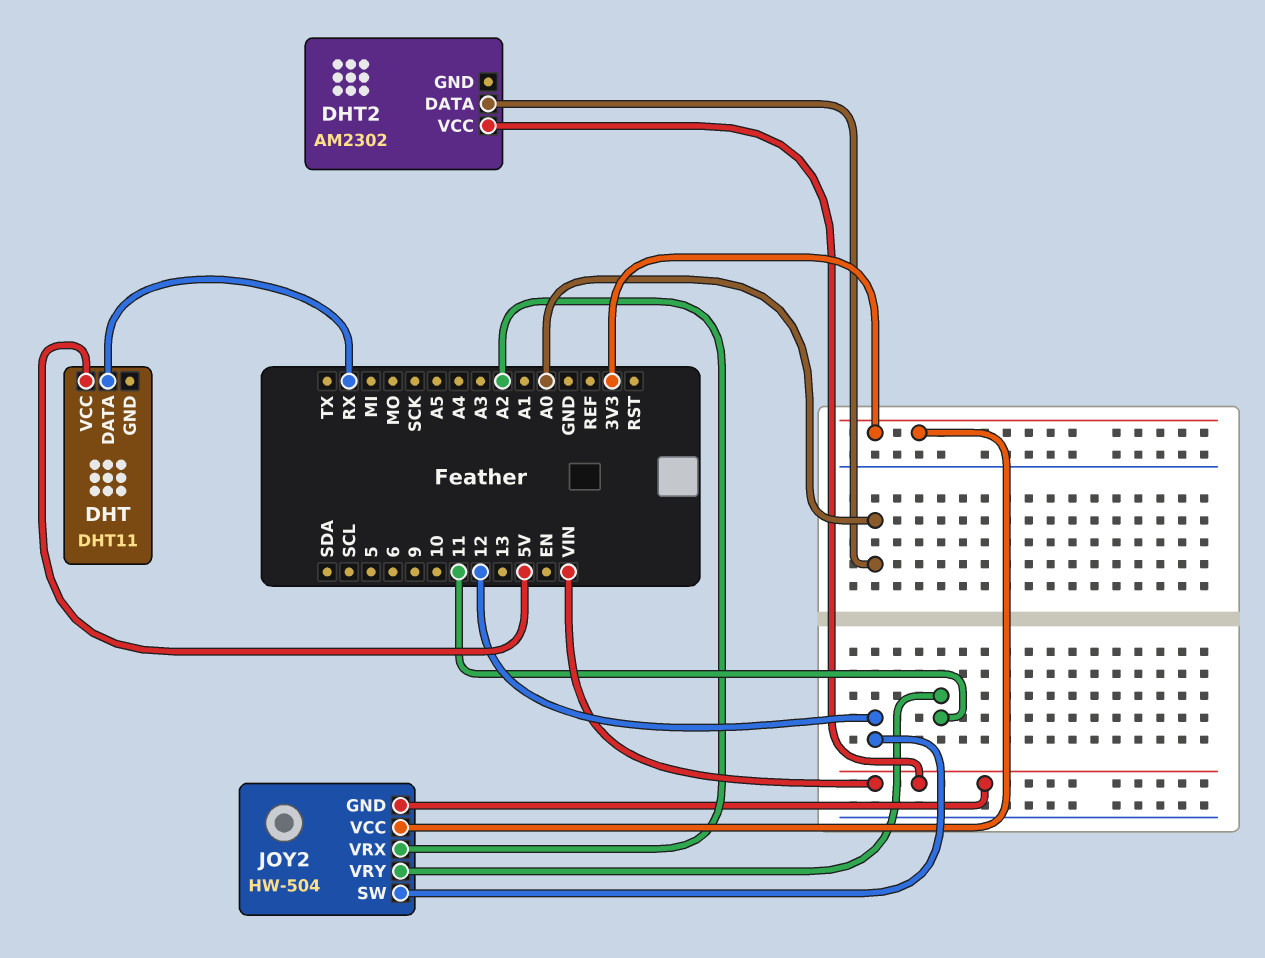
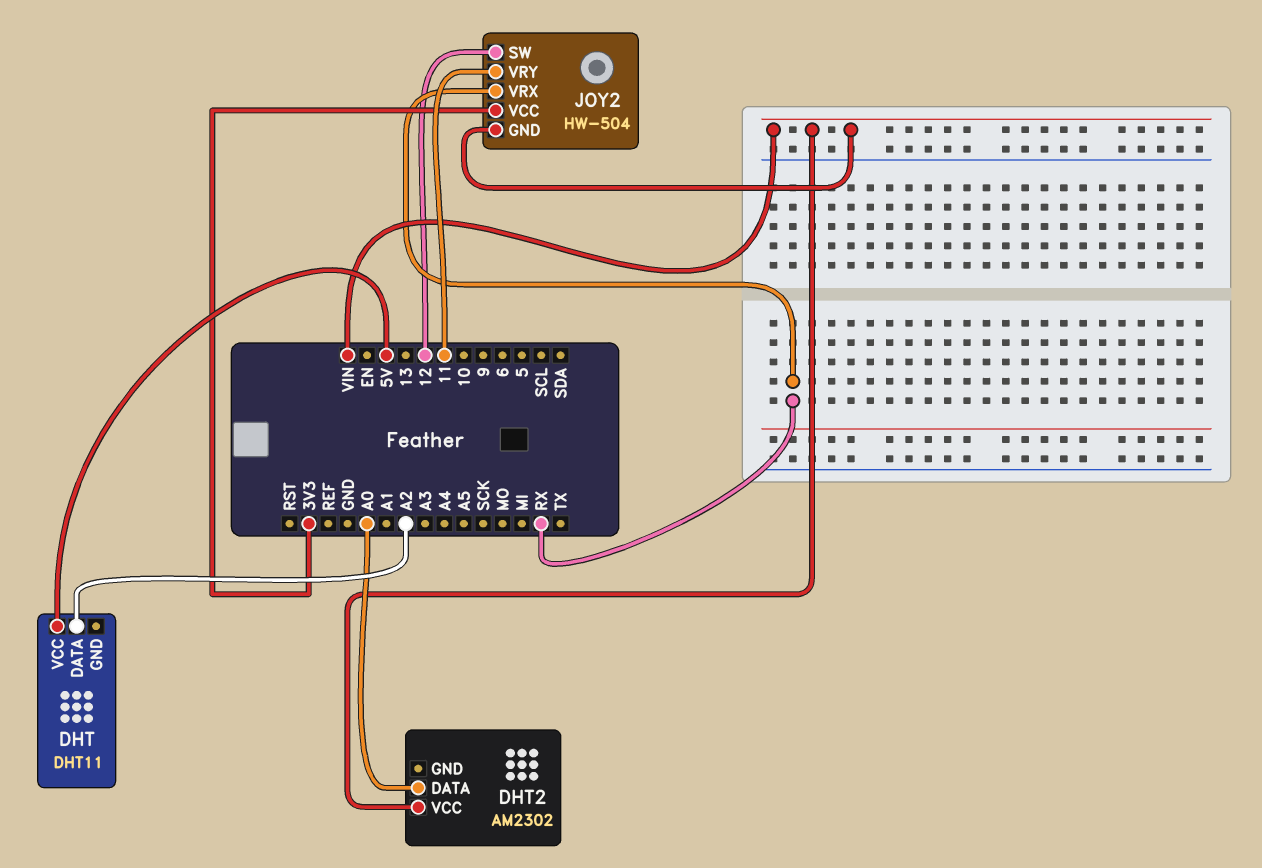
DHT pin DATA: RX -> A2
JOY2 pin VRX: A2 -> RX

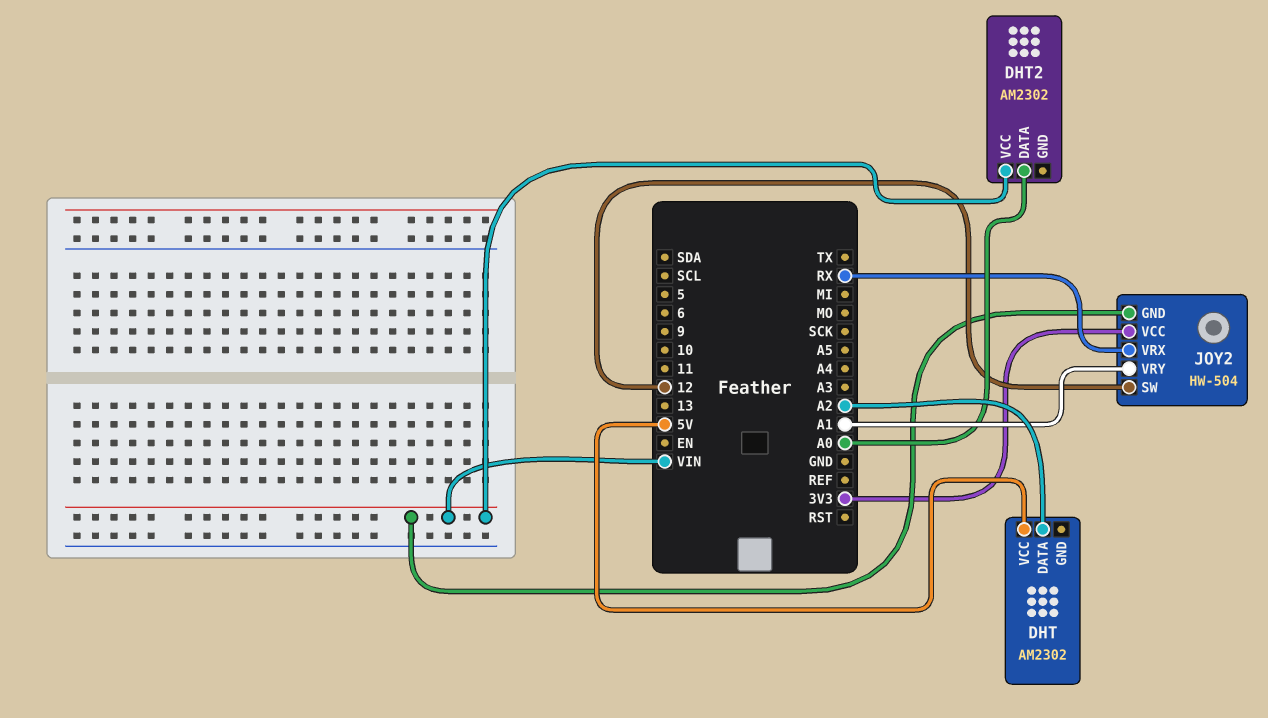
DHT: DHT11 -> AM2302
JOY2 pin VRY: 11 -> A1

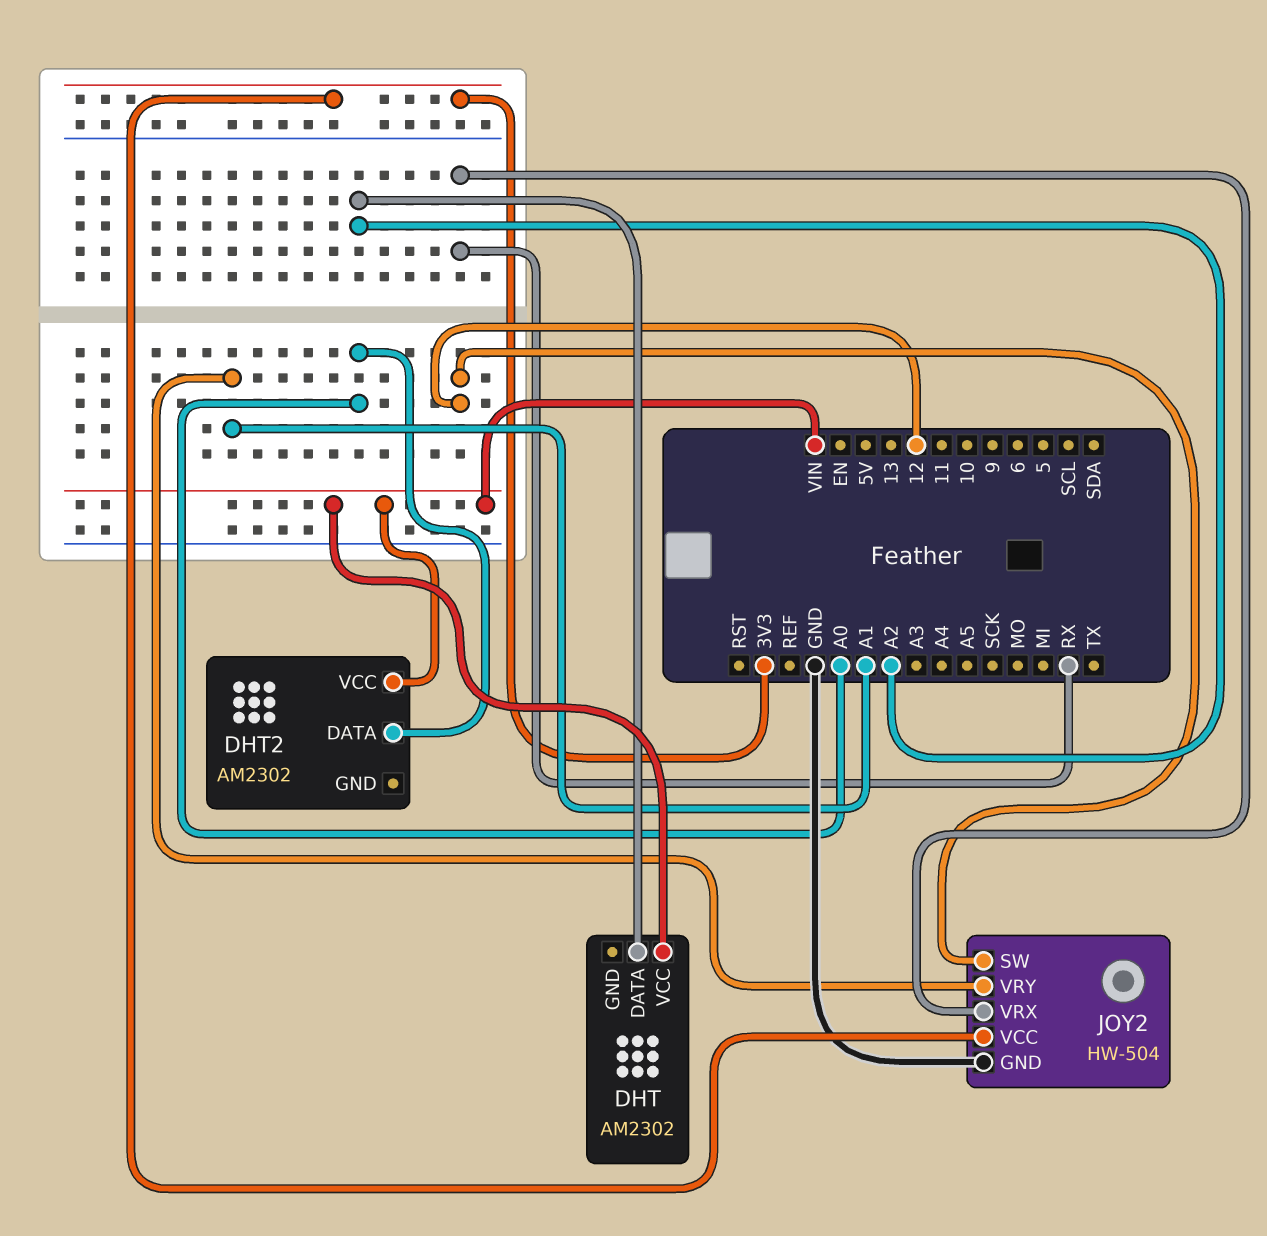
DHT pin VCC: 5V -> VIN
JOY2 pin GND: VIN -> GND

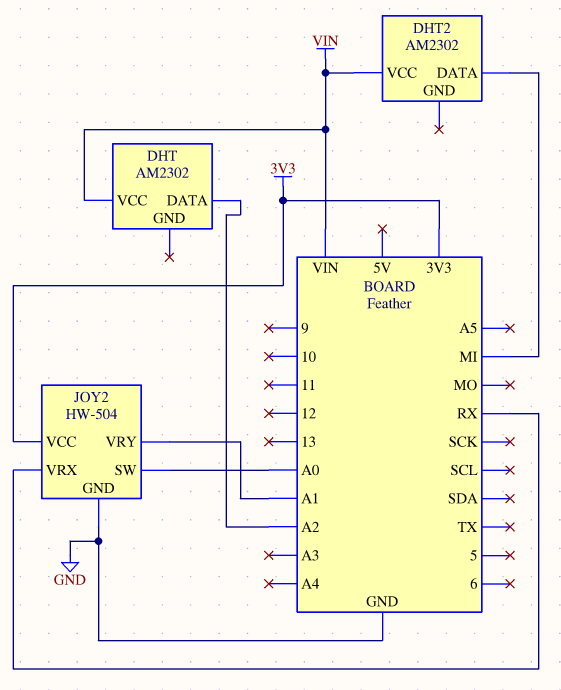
DHT2 pin DATA: A0 -> MI
JOY2 pin SW: 12 -> A0

